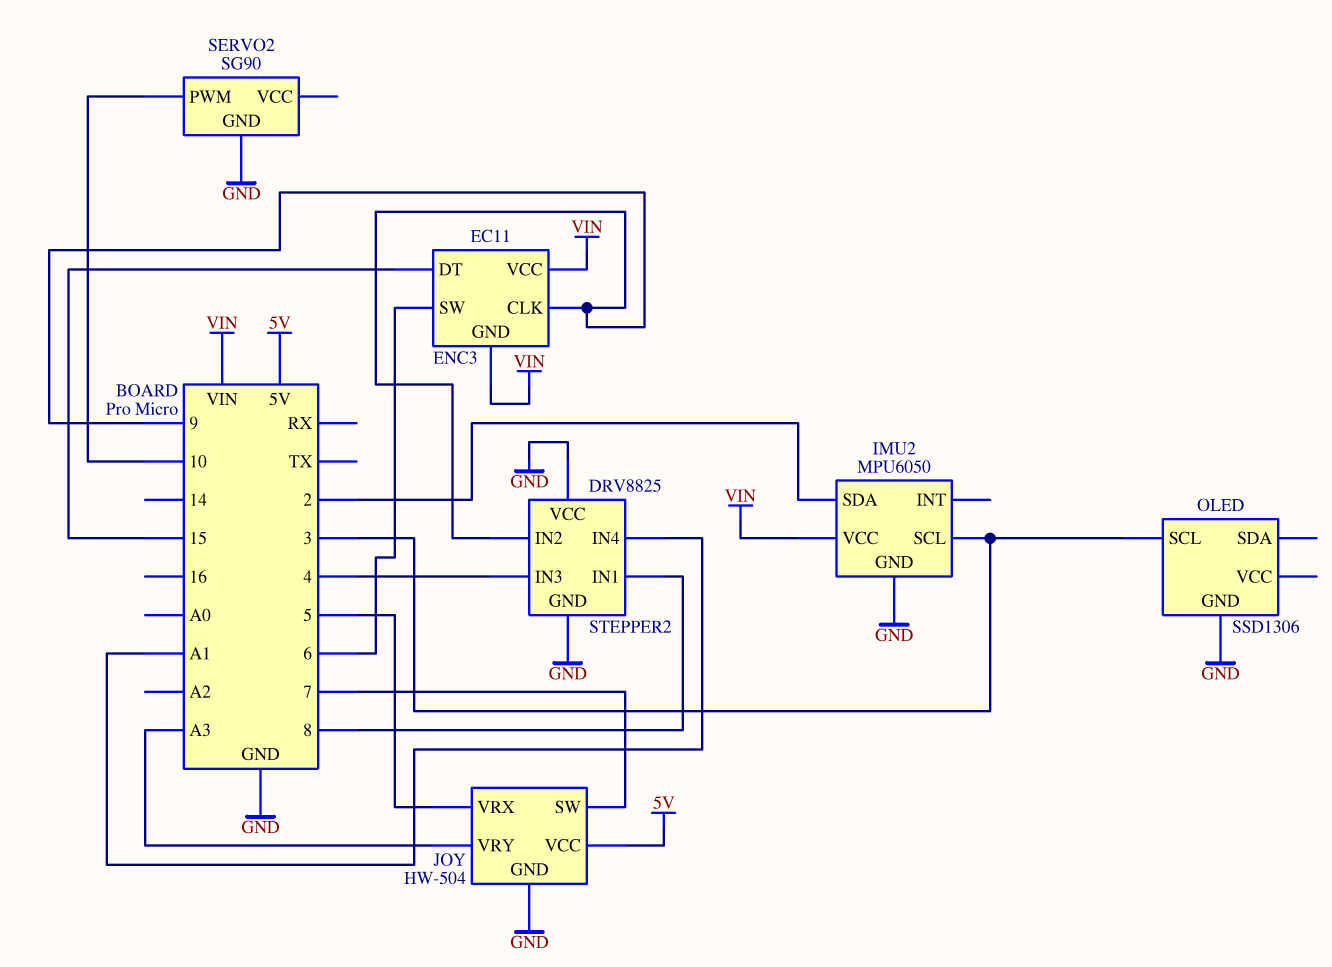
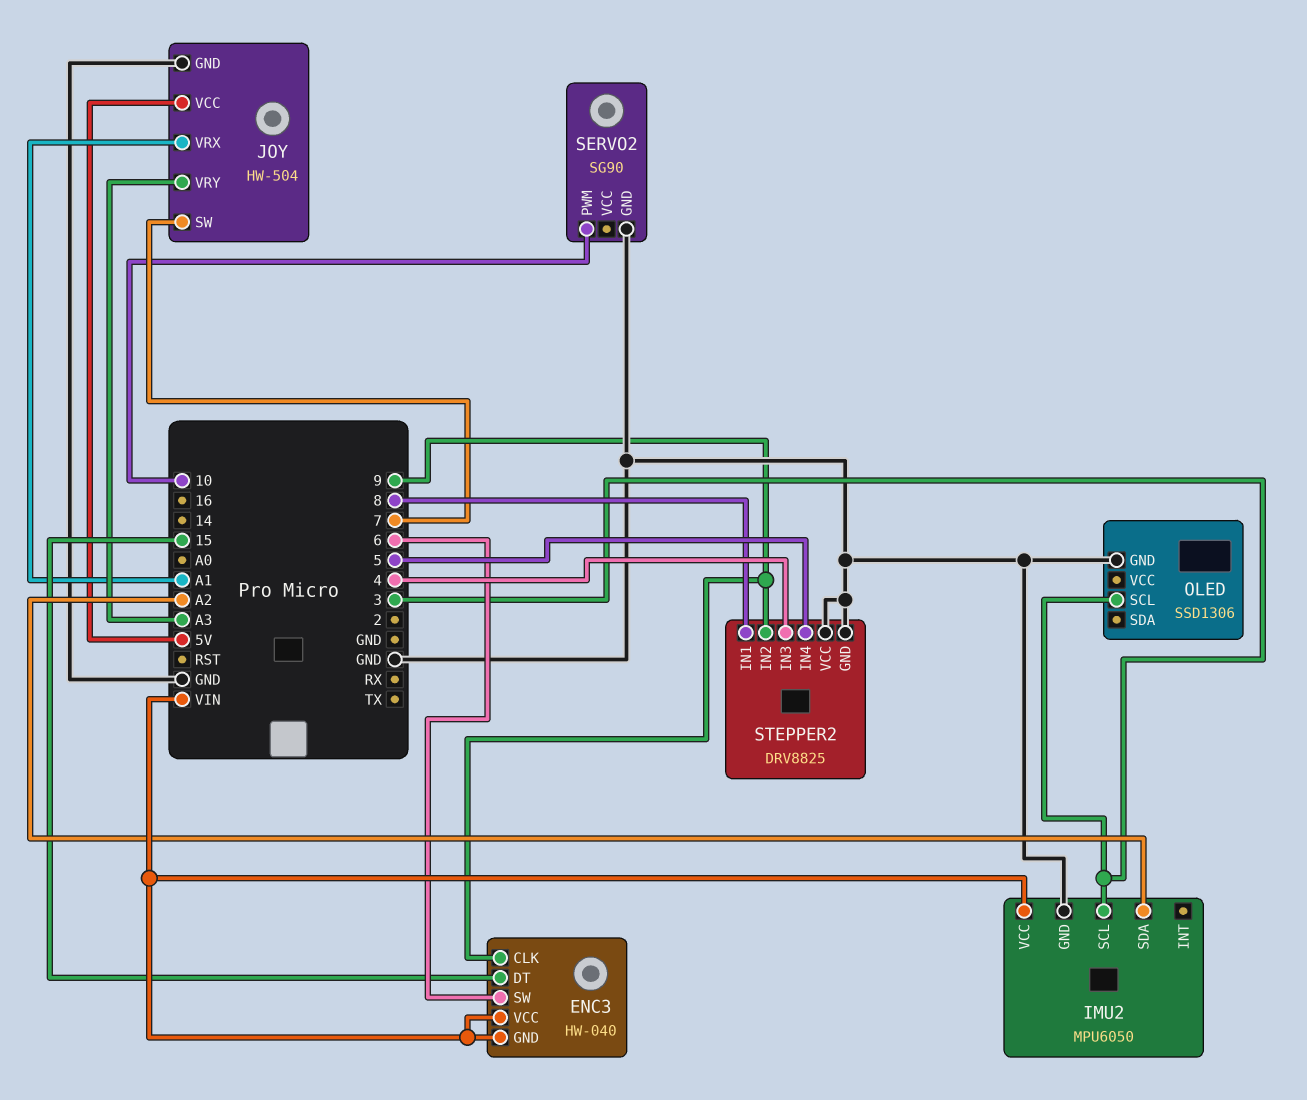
ENC3: EC11 -> HW-040
IMU2 pin SDA: 2 -> A2
JOY pin VRX: 5 -> A1
STEPPER2 pin IN4: A1 -> 5

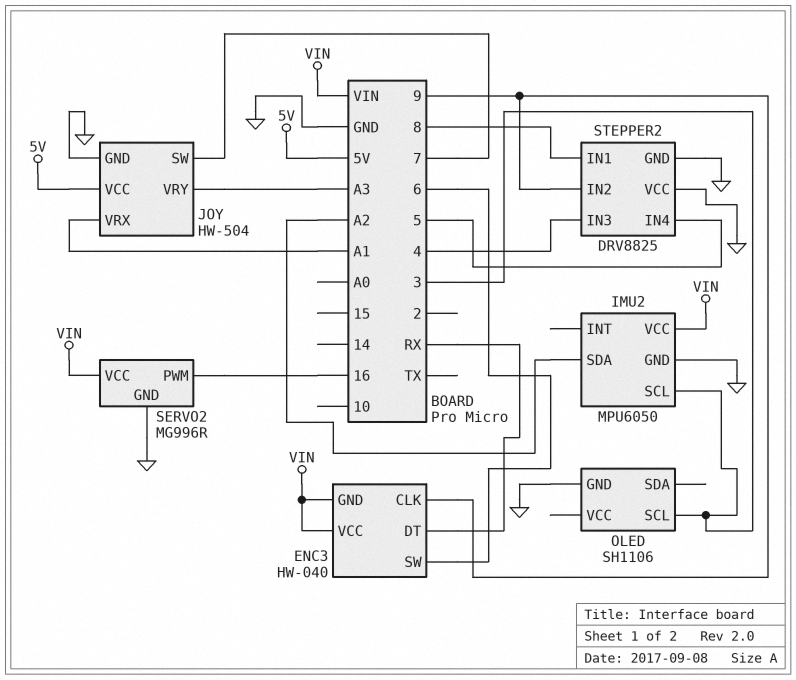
ENC3 pin DT: 15 -> RX
OLED: SSD1306 -> SH1106
SERVO2: SG90 -> MG996R
SERVO2 pin PWM: 10 -> 16
SERVO2 pin VCC: none -> VIN

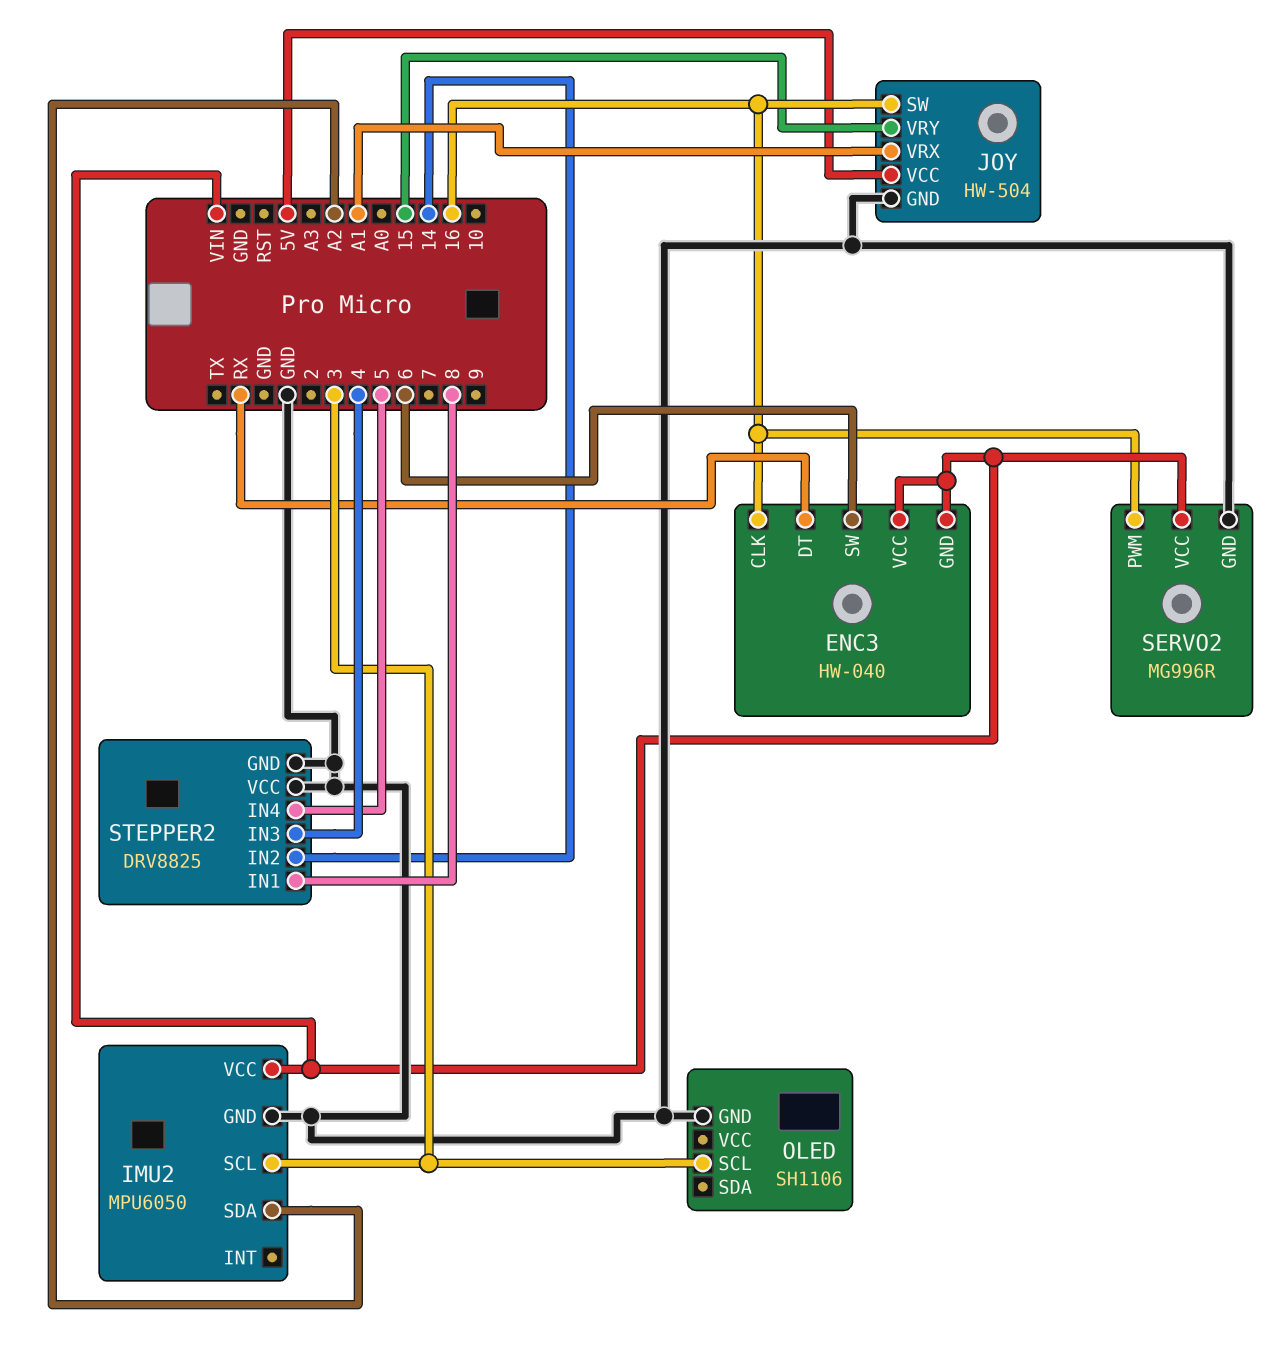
ENC3 pin CLK: 9 -> 16
JOY pin SW: 7 -> 16
JOY pin VRY: A3 -> 15
STEPPER2 pin IN2: 9 -> 14

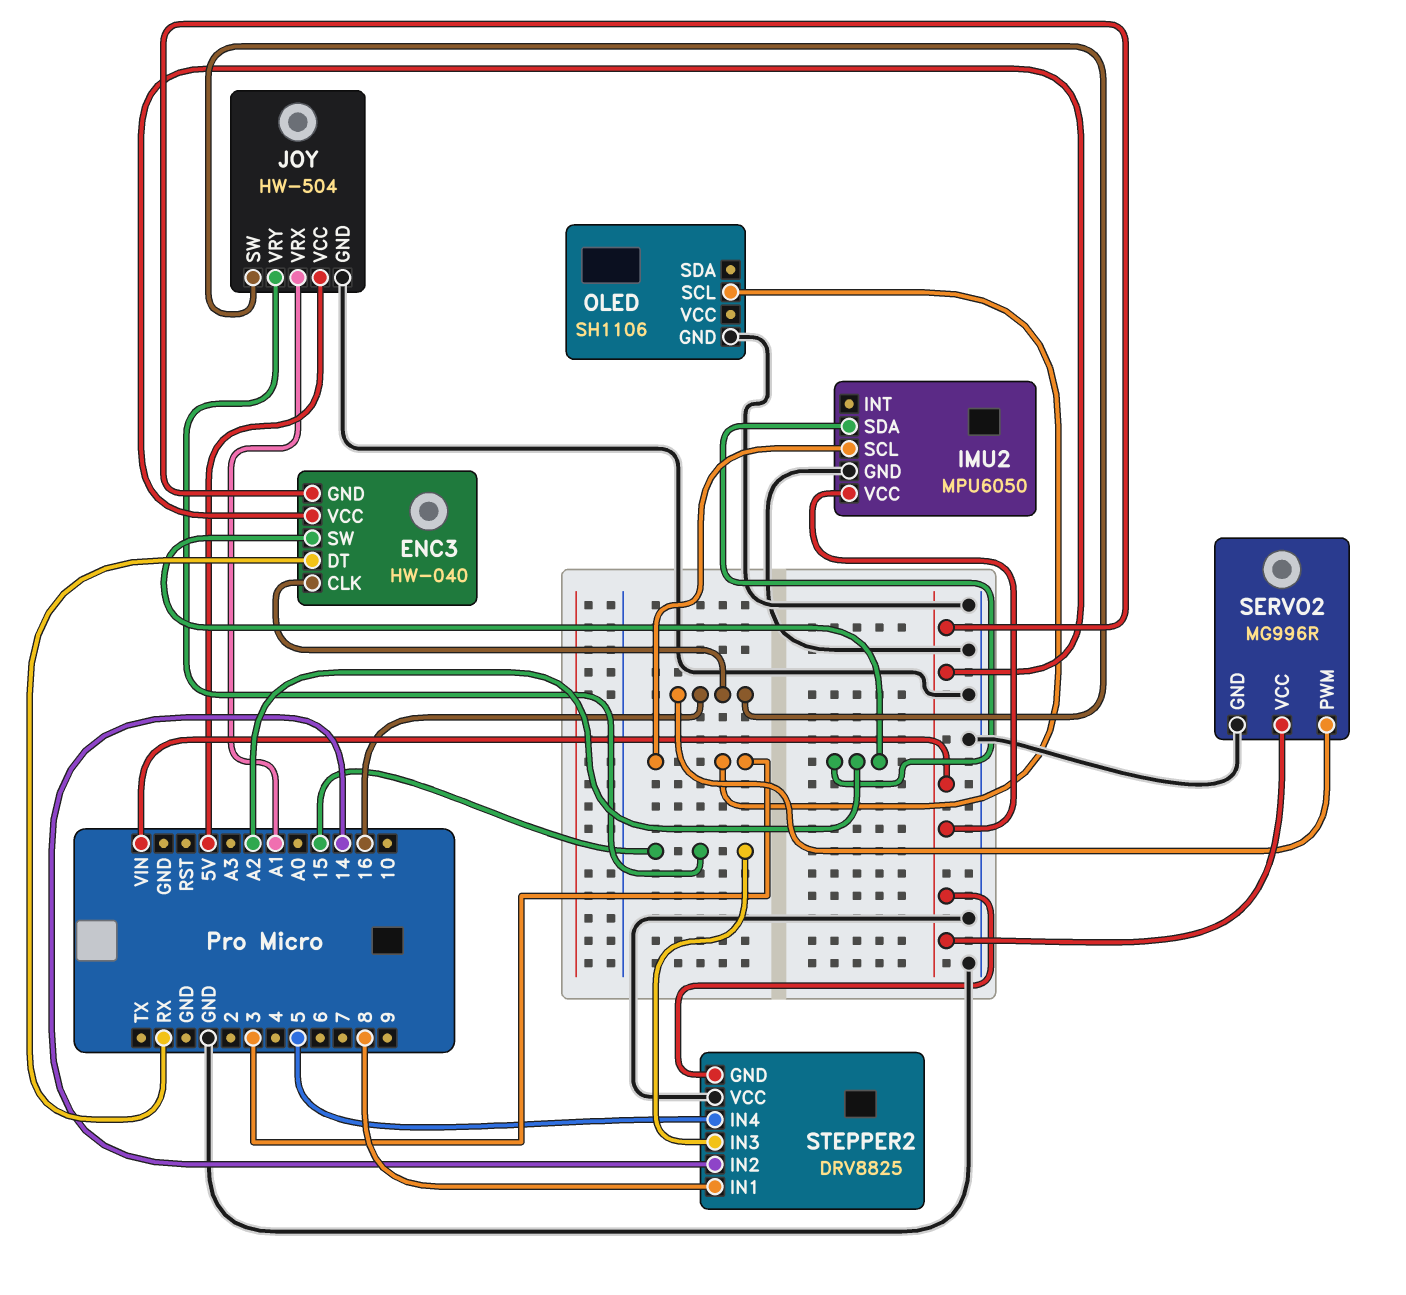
ENC3 pin SW: 6 -> A2
STEPPER2 pin GND: GND -> VIN
STEPPER2 pin IN3: 4 -> 15

